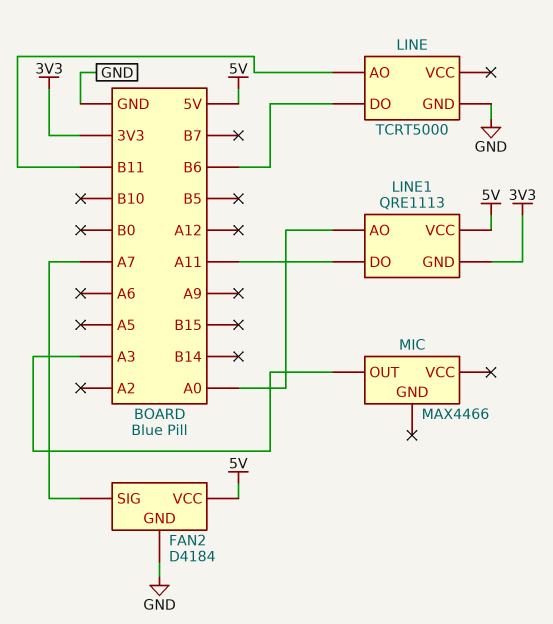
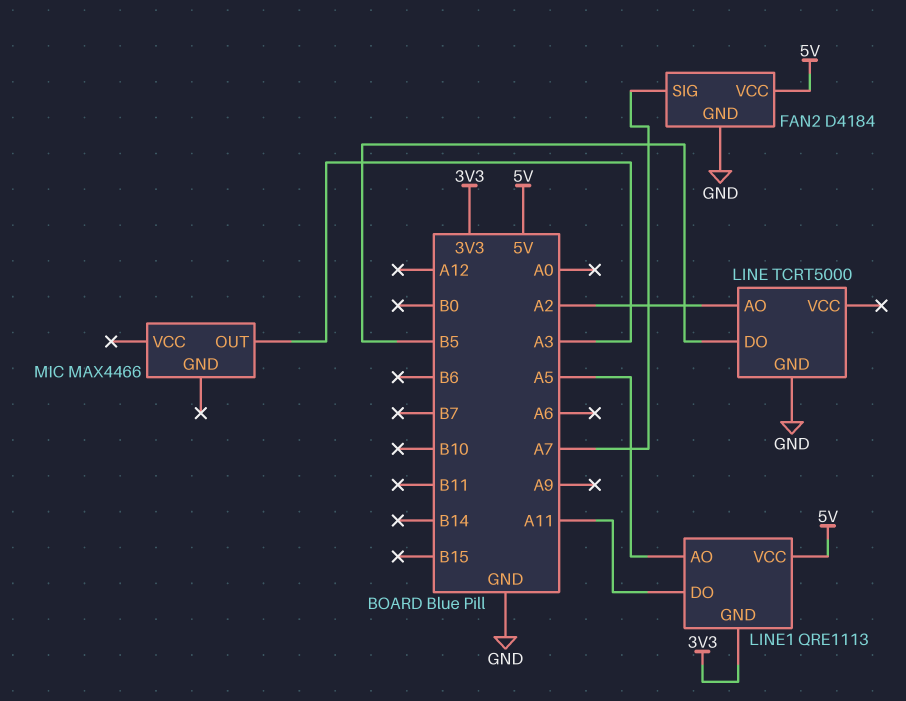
LINE pin AO: B11 -> A2
LINE pin DO: B6 -> B5
LINE1 pin AO: A0 -> A5

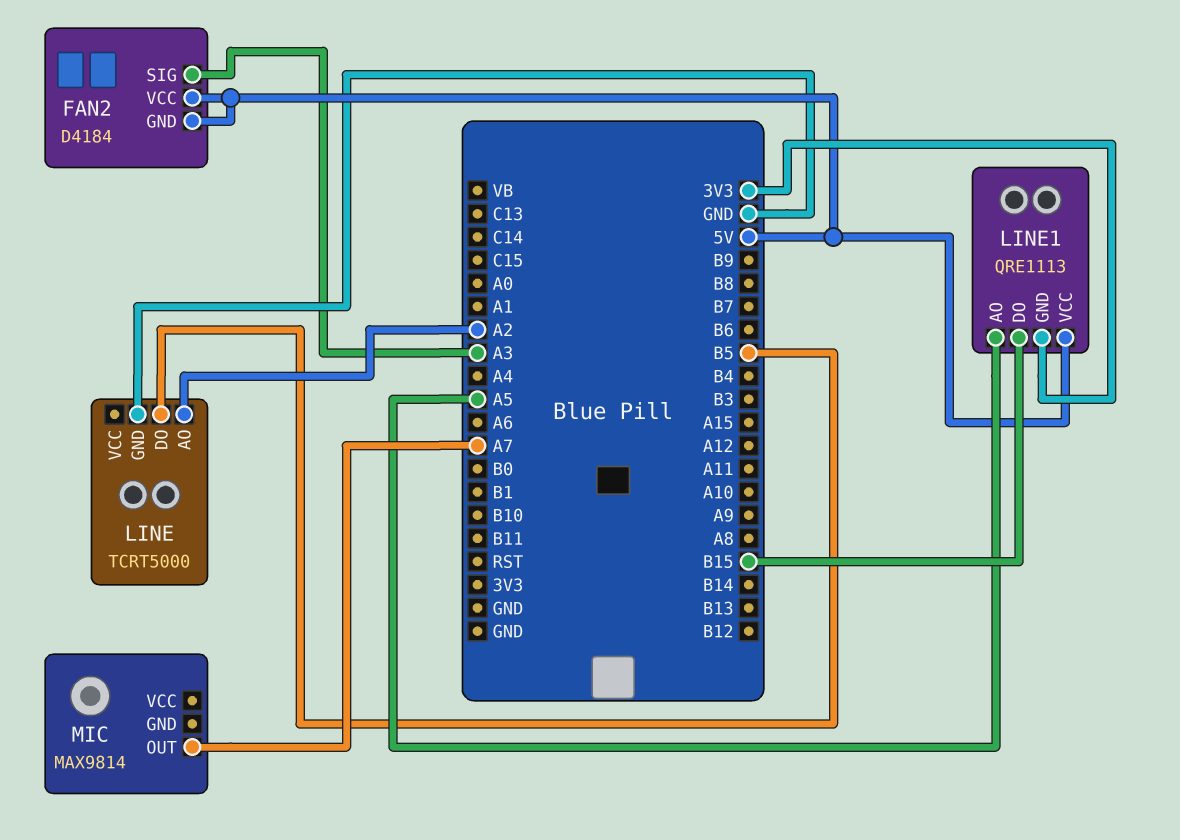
FAN2 pin GND: GND -> 5V
FAN2 pin SIG: A7 -> A3
LINE1 pin DO: A11 -> B15
MIC: MAX4466 -> MAX9814
MIC pin OUT: A3 -> A7

